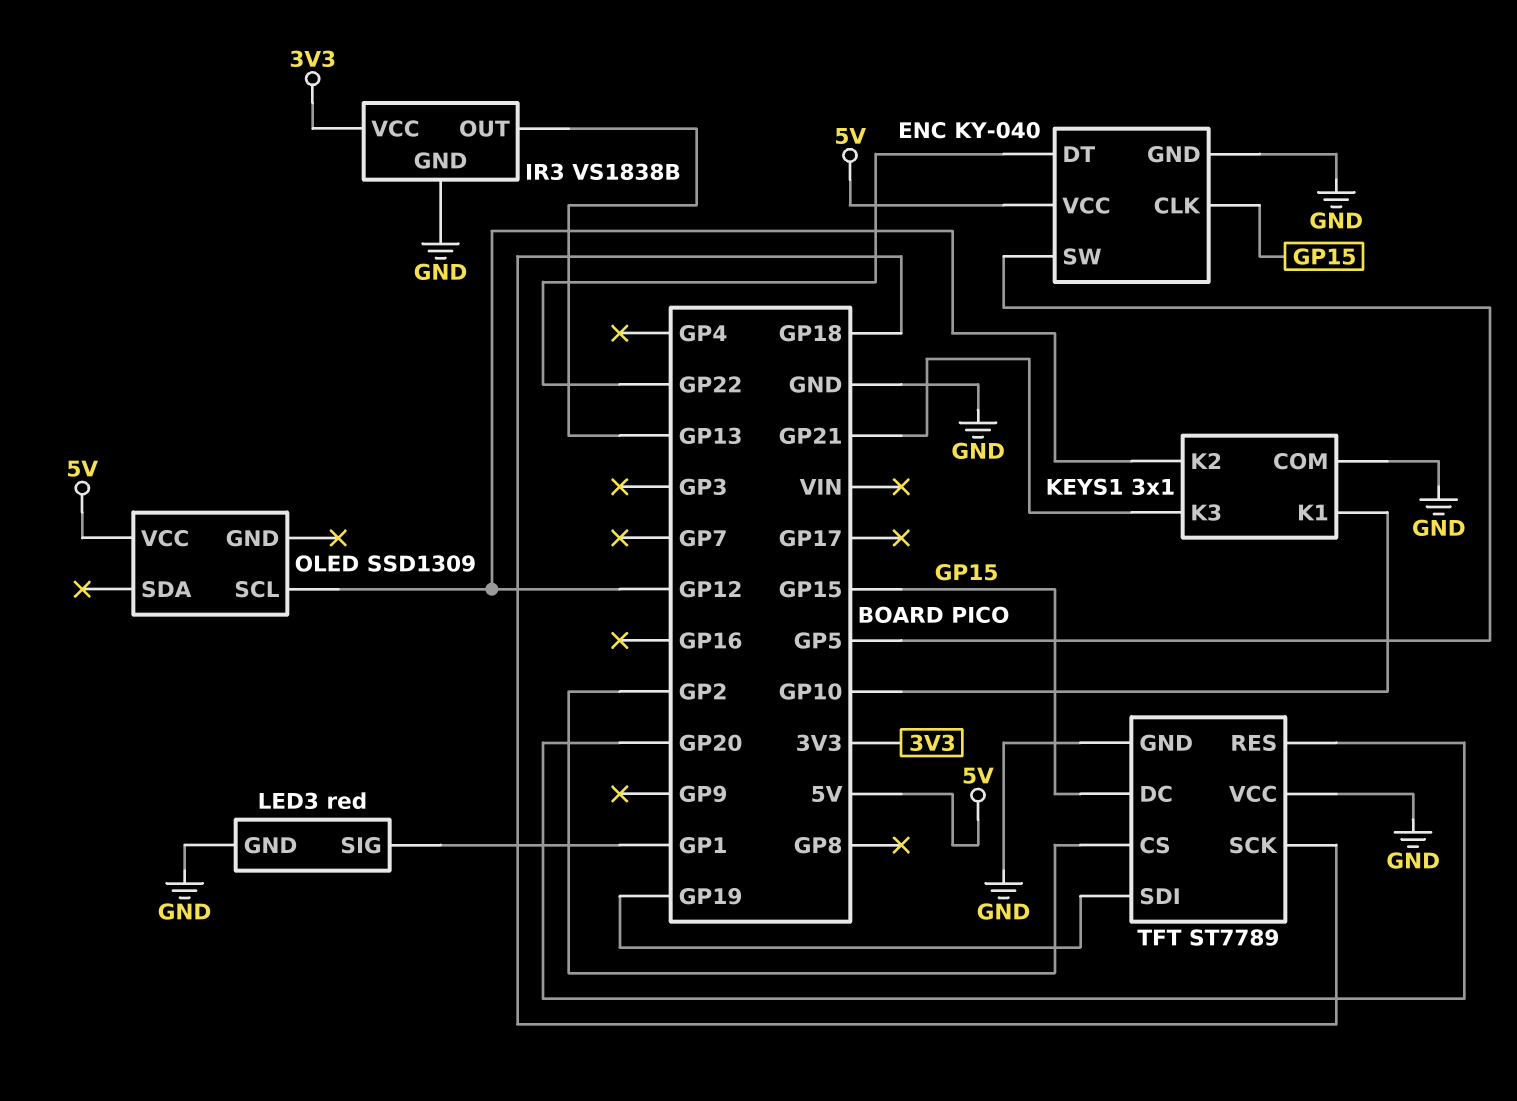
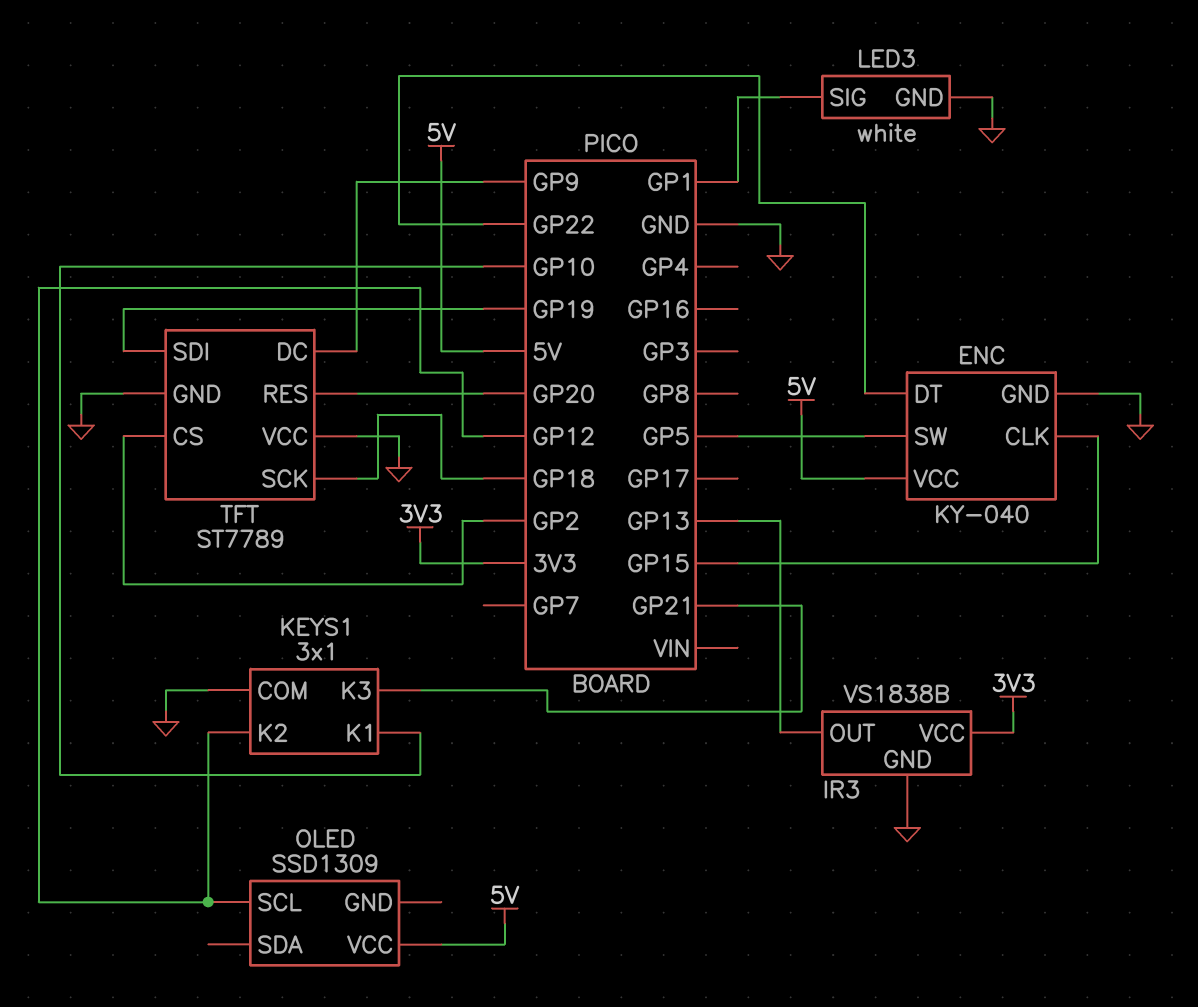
LED3: red -> white
TFT pin DC: GP15 -> GP9

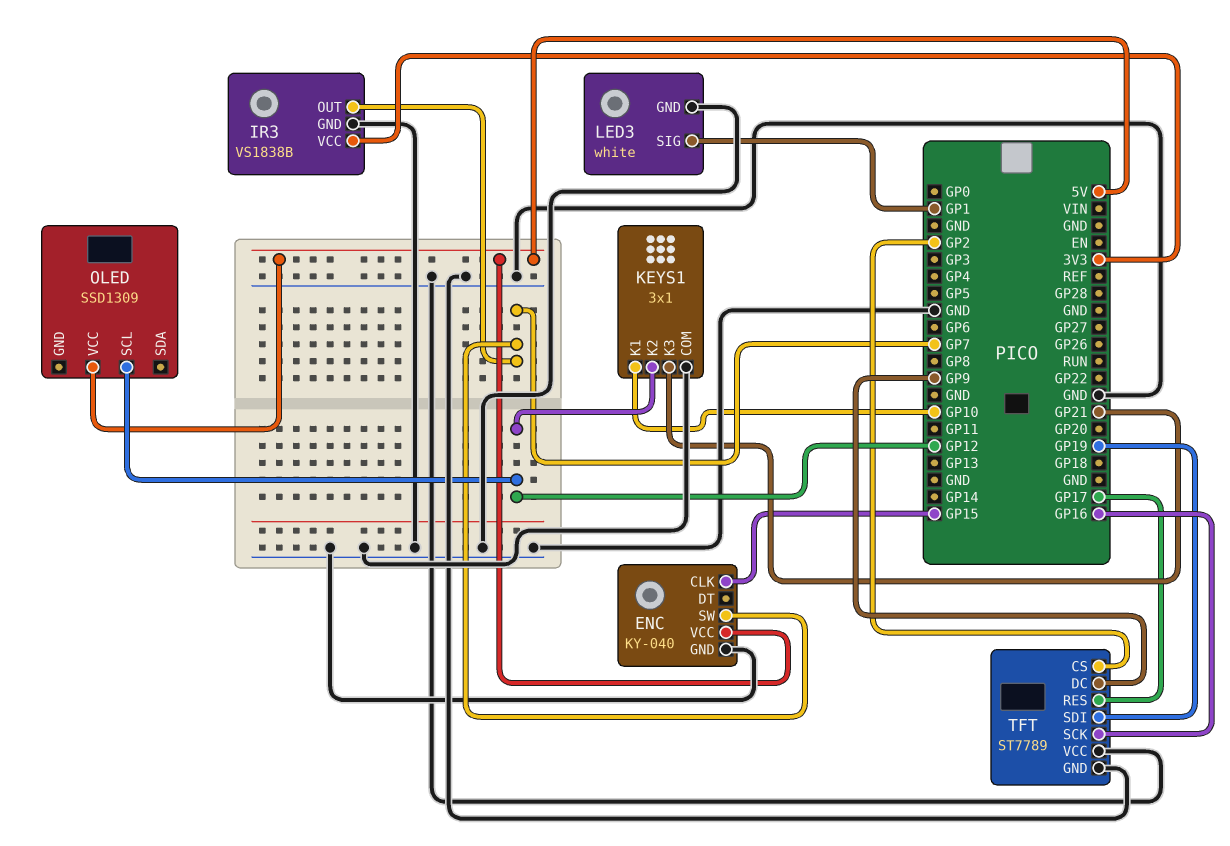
ENC pin DT: GP22 -> none
ENC pin SW: GP5 -> GP7
IR3 pin OUT: GP13 -> GP7
TFT pin RES: GP20 -> GP17
TFT pin SCK: GP18 -> GP16

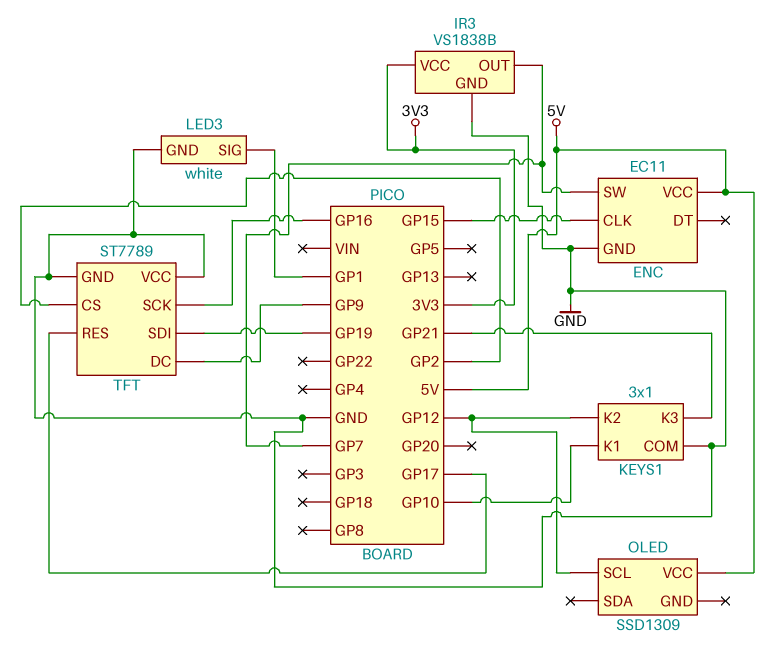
ENC: KY-040 -> EC11

